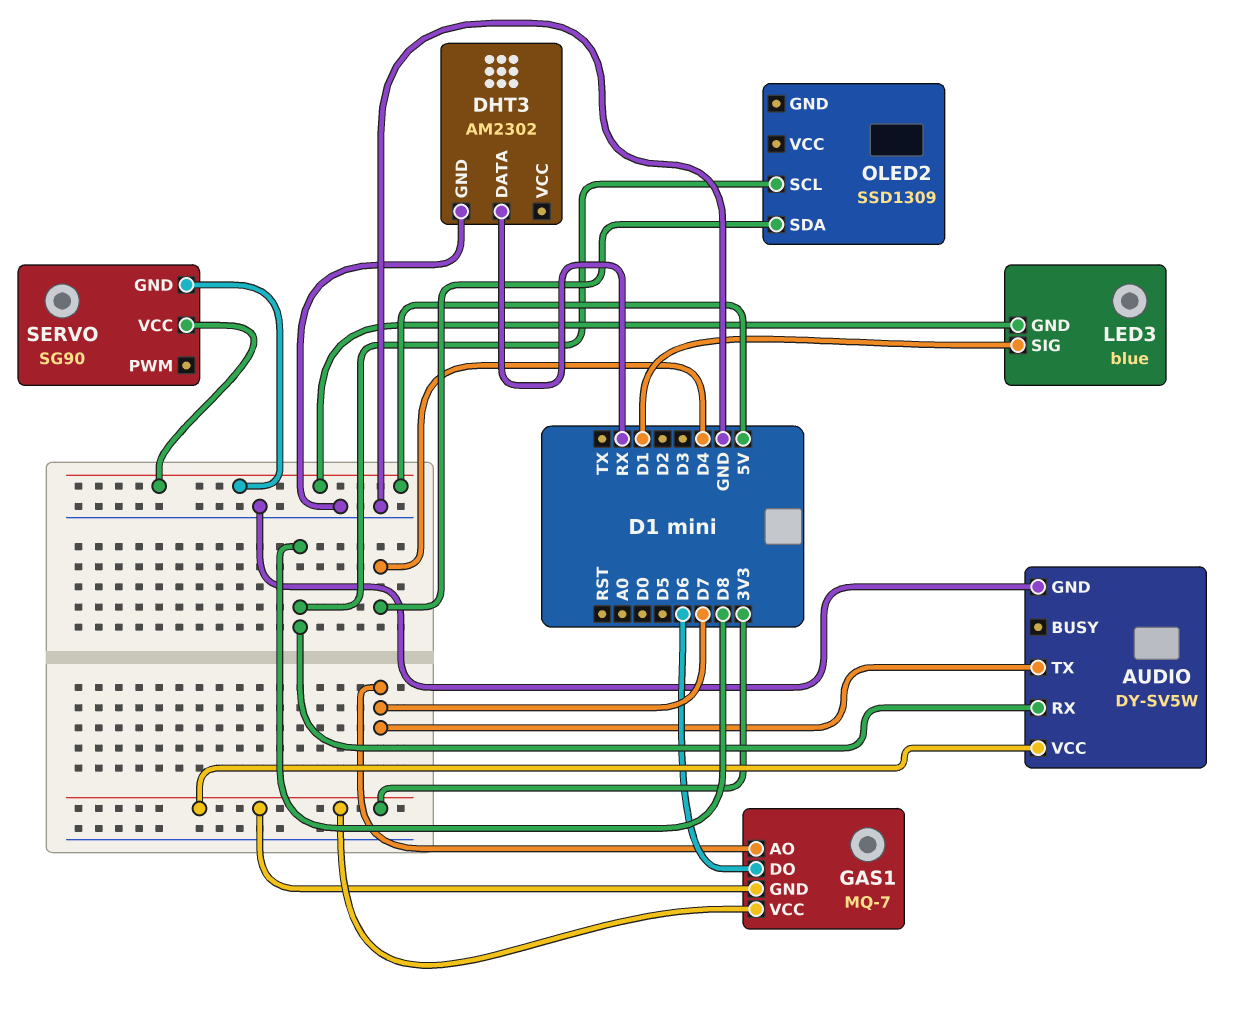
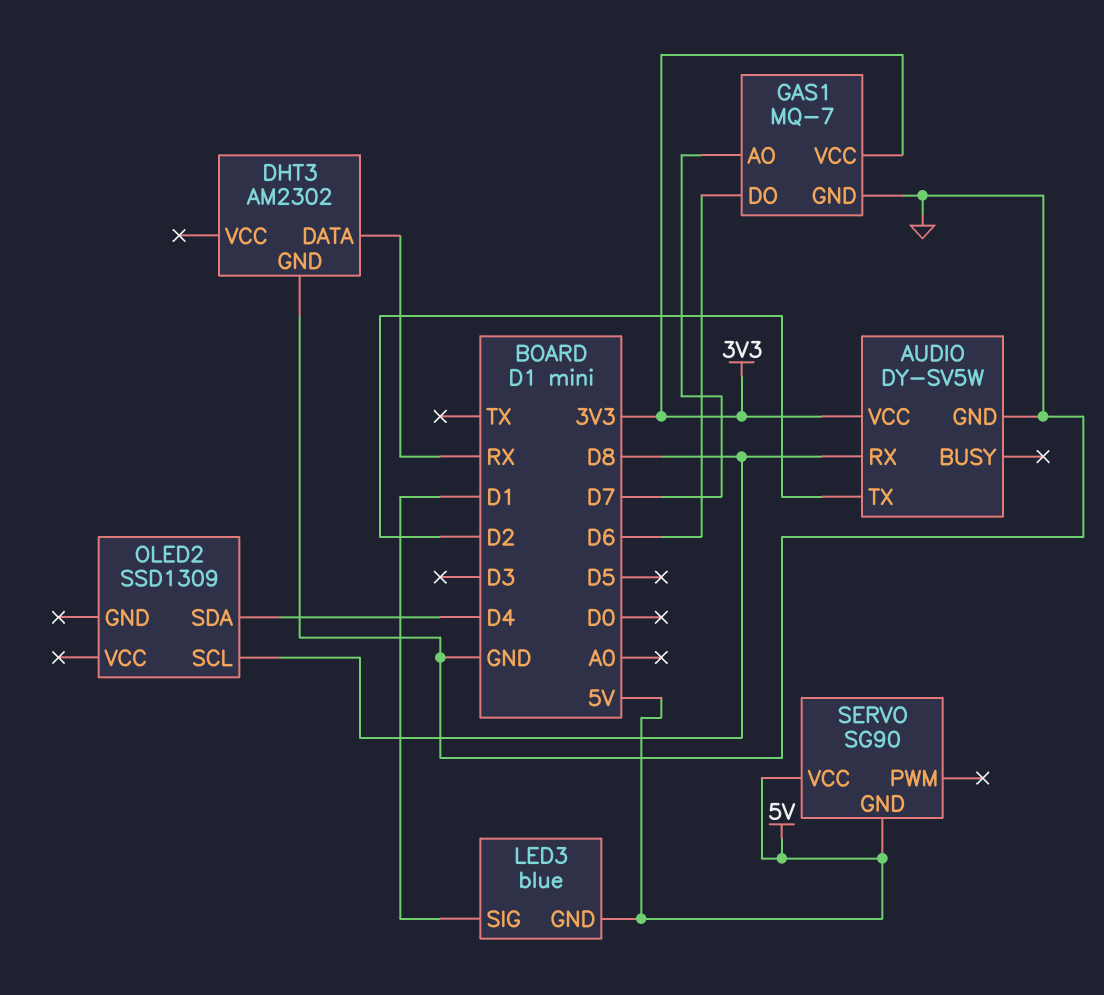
AUDIO pin TX: D7 -> D2
GAS1 pin GND: 3V3 -> GND

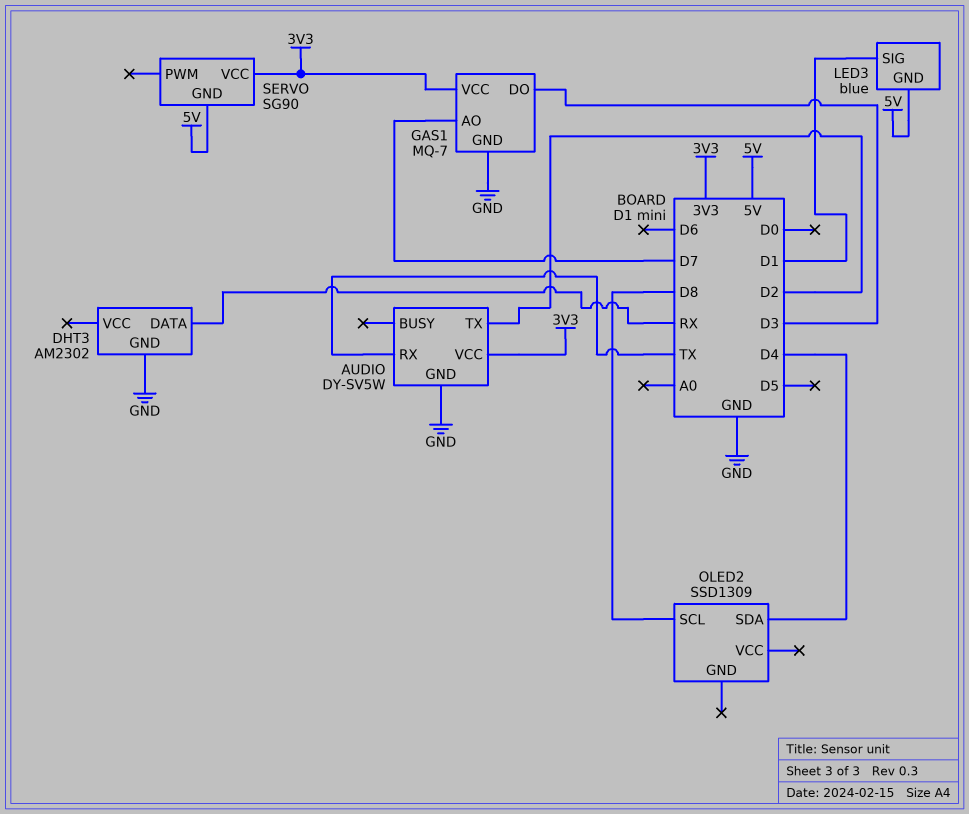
AUDIO pin RX: D8 -> TX
GAS1 pin DO: D6 -> D3
SERVO pin VCC: 5V -> 3V3

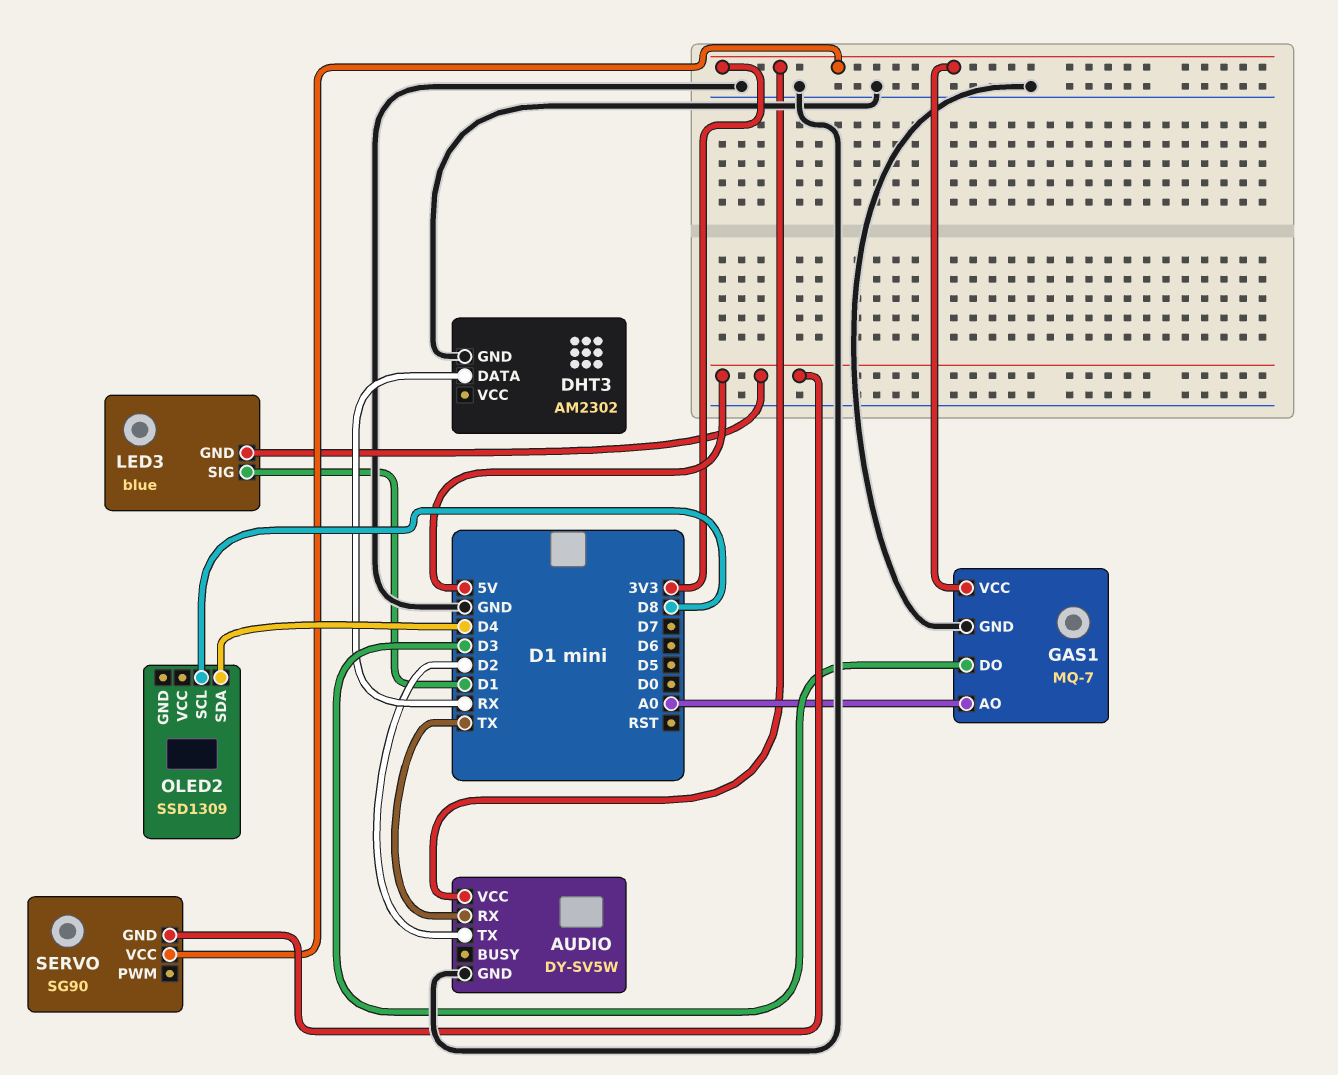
GAS1 pin AO: D7 -> A0

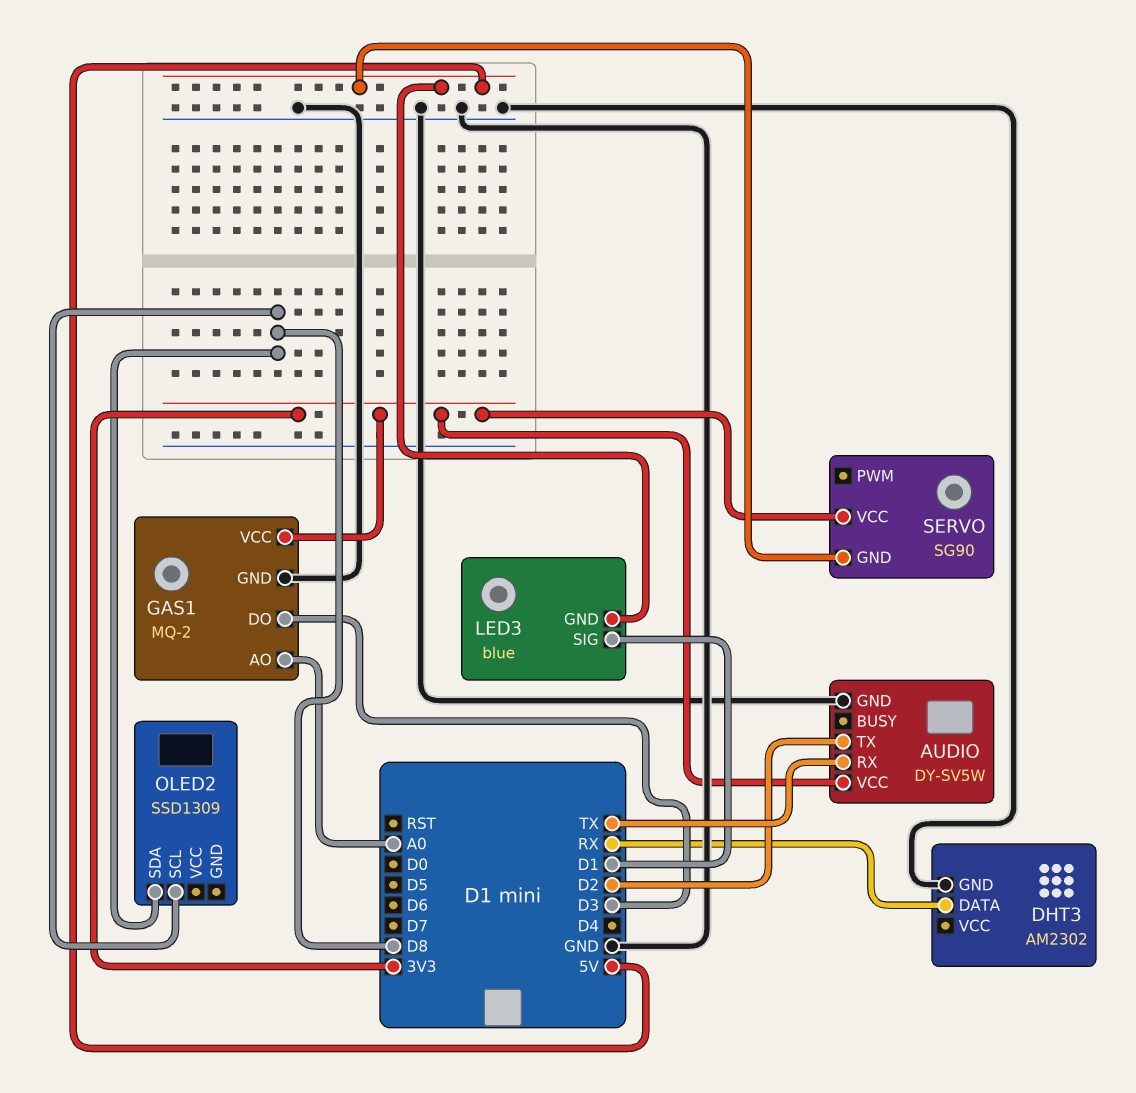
GAS1: MQ-7 -> MQ-2
OLED2 pin SDA: D4 -> D8

